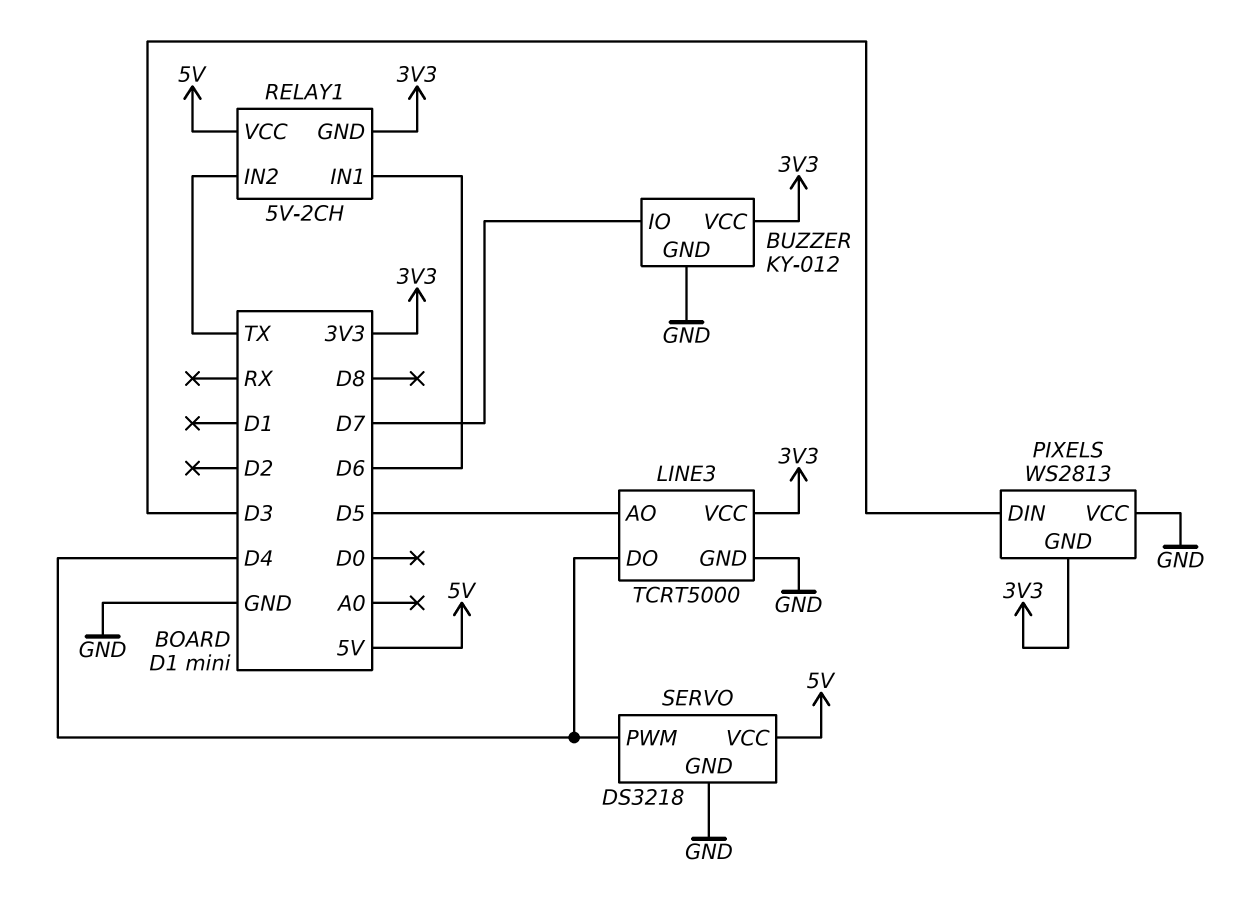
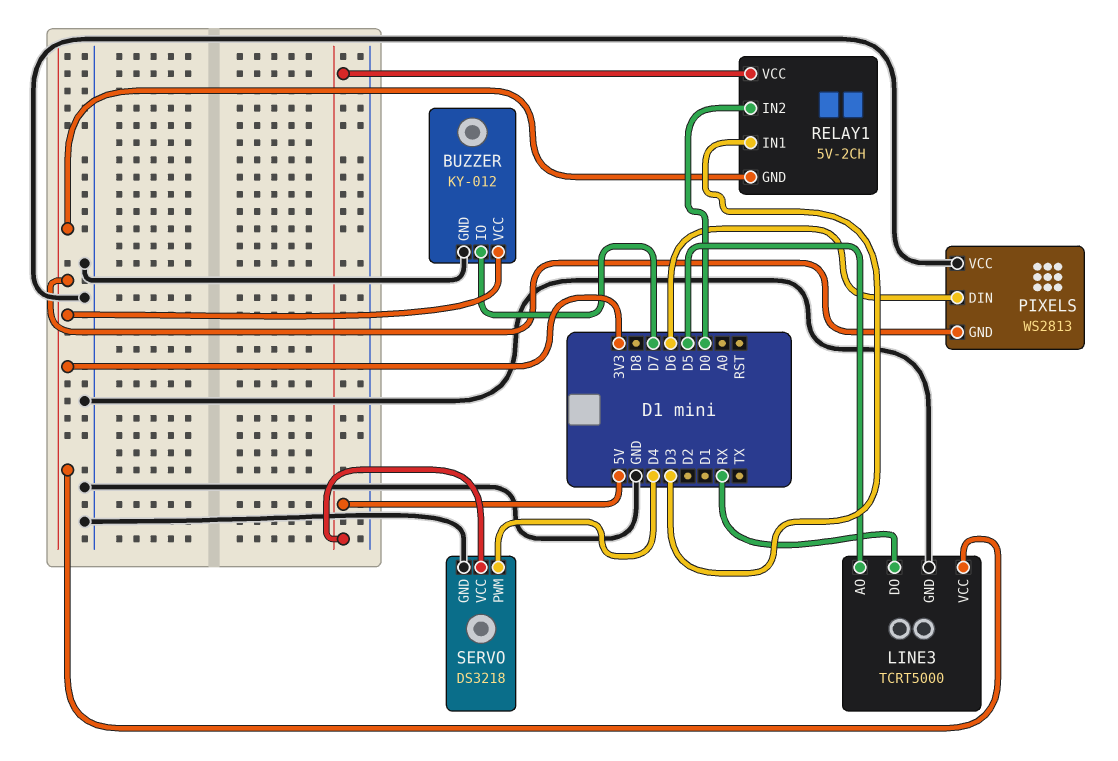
LINE3 pin DO: D4 -> RX
PIXELS pin DIN: D3 -> D6
RELAY1 pin IN1: D6 -> D3
RELAY1 pin IN2: TX -> D0

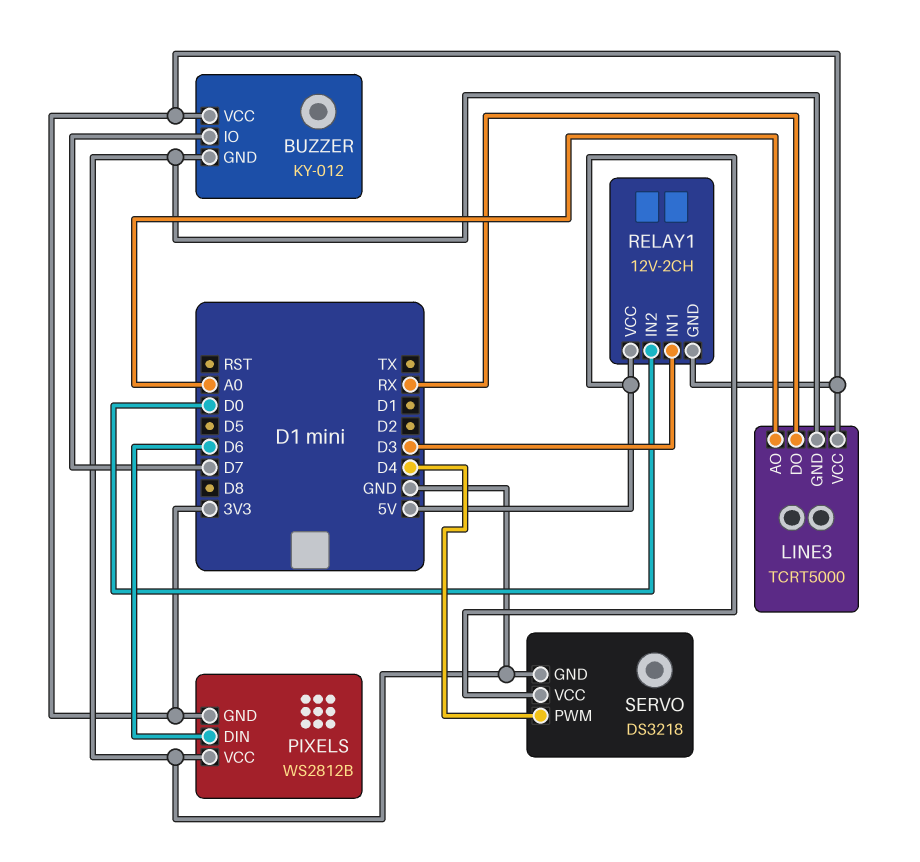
LINE3 pin AO: D5 -> A0
PIXELS: WS2813 -> WS2812B
RELAY1: 5V-2CH -> 12V-2CH

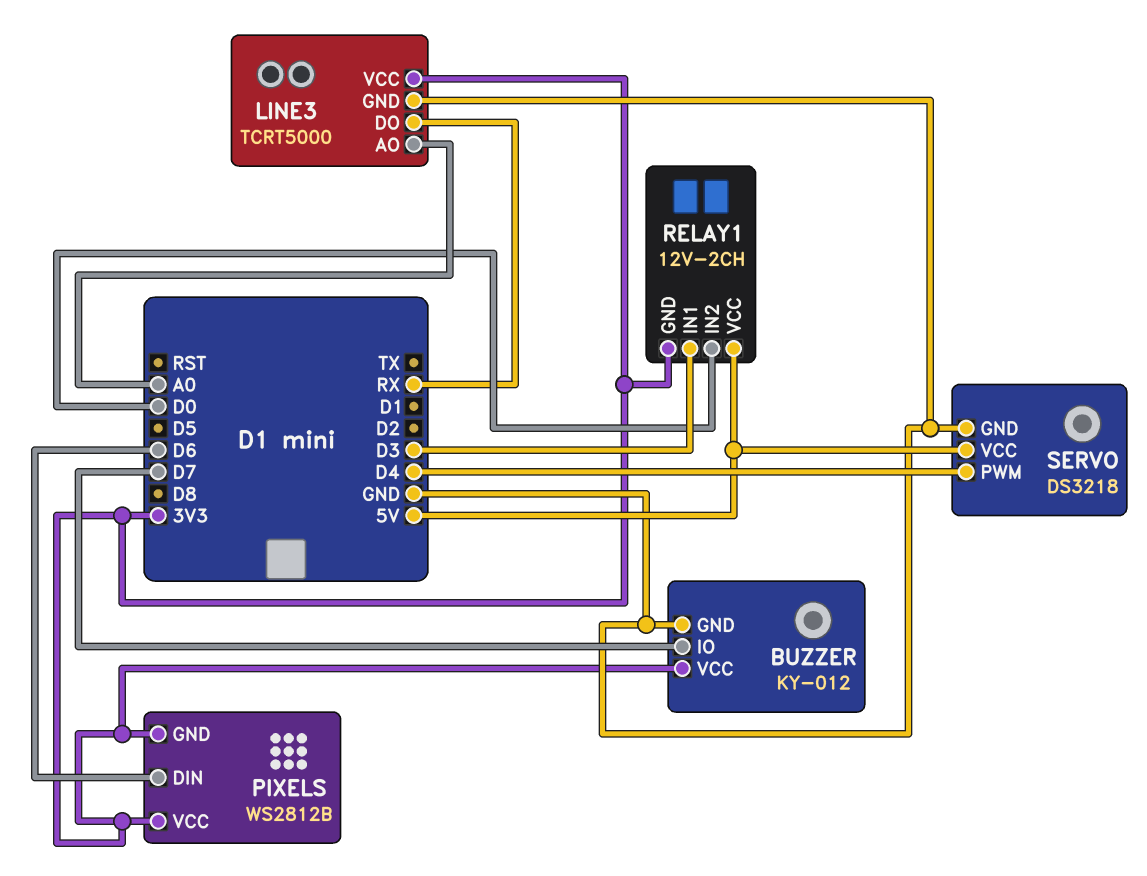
PIXELS pin VCC: GND -> 3V3

